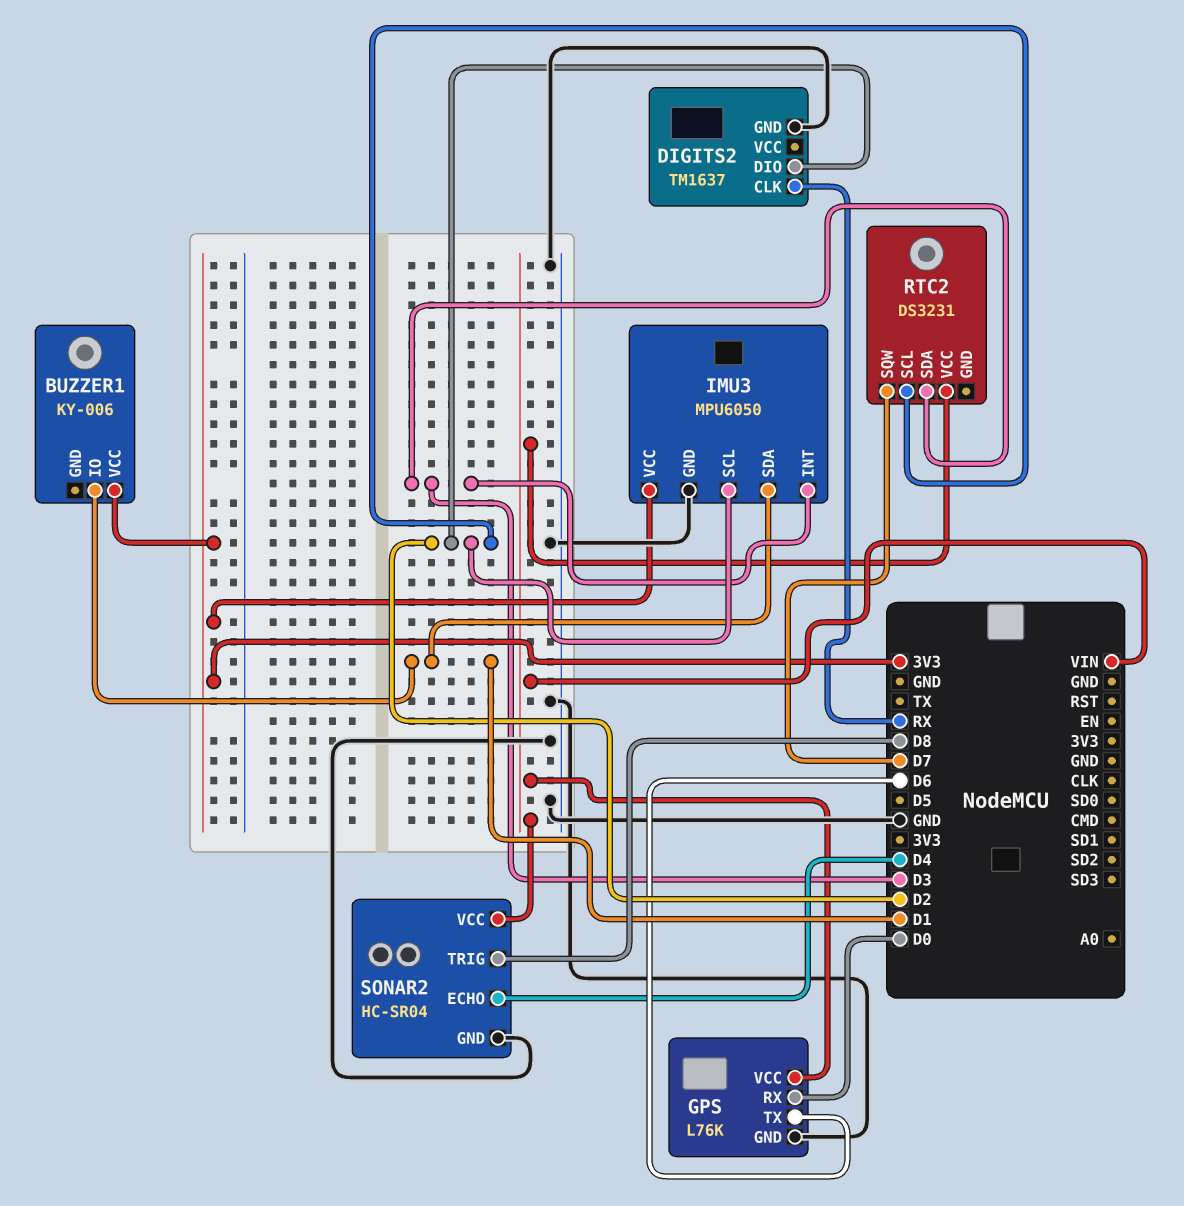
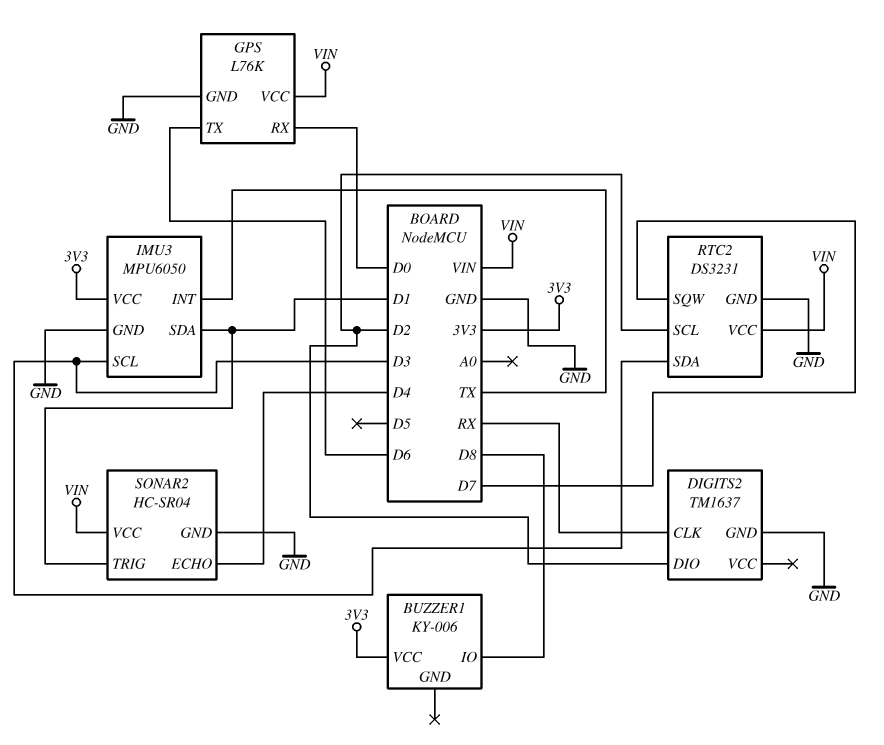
BUZZER1 pin IO: D1 -> D8
IMU3 pin INT: D3 -> TX
IMU3 pin SCL: D2 -> D3
RTC2 pin GND: none -> GND
SONAR2 pin TRIG: D8 -> D1

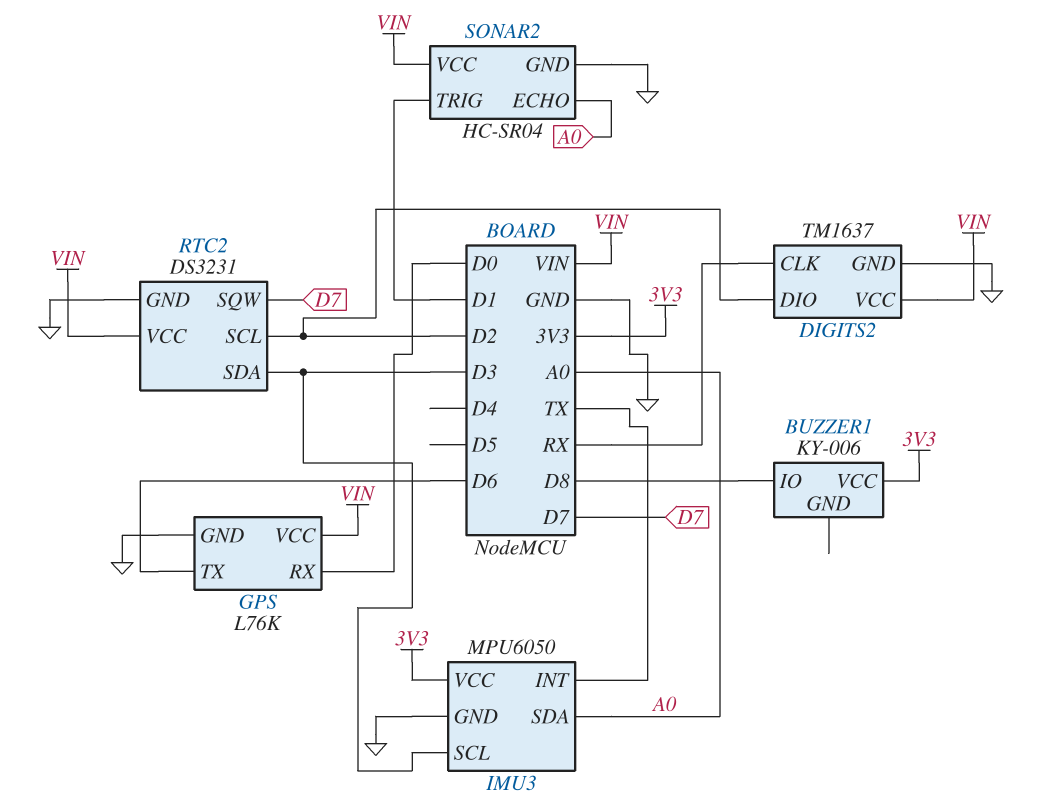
DIGITS2 pin VCC: none -> VIN
IMU3 pin SDA: D1 -> A0
SONAR2 pin ECHO: D4 -> A0

